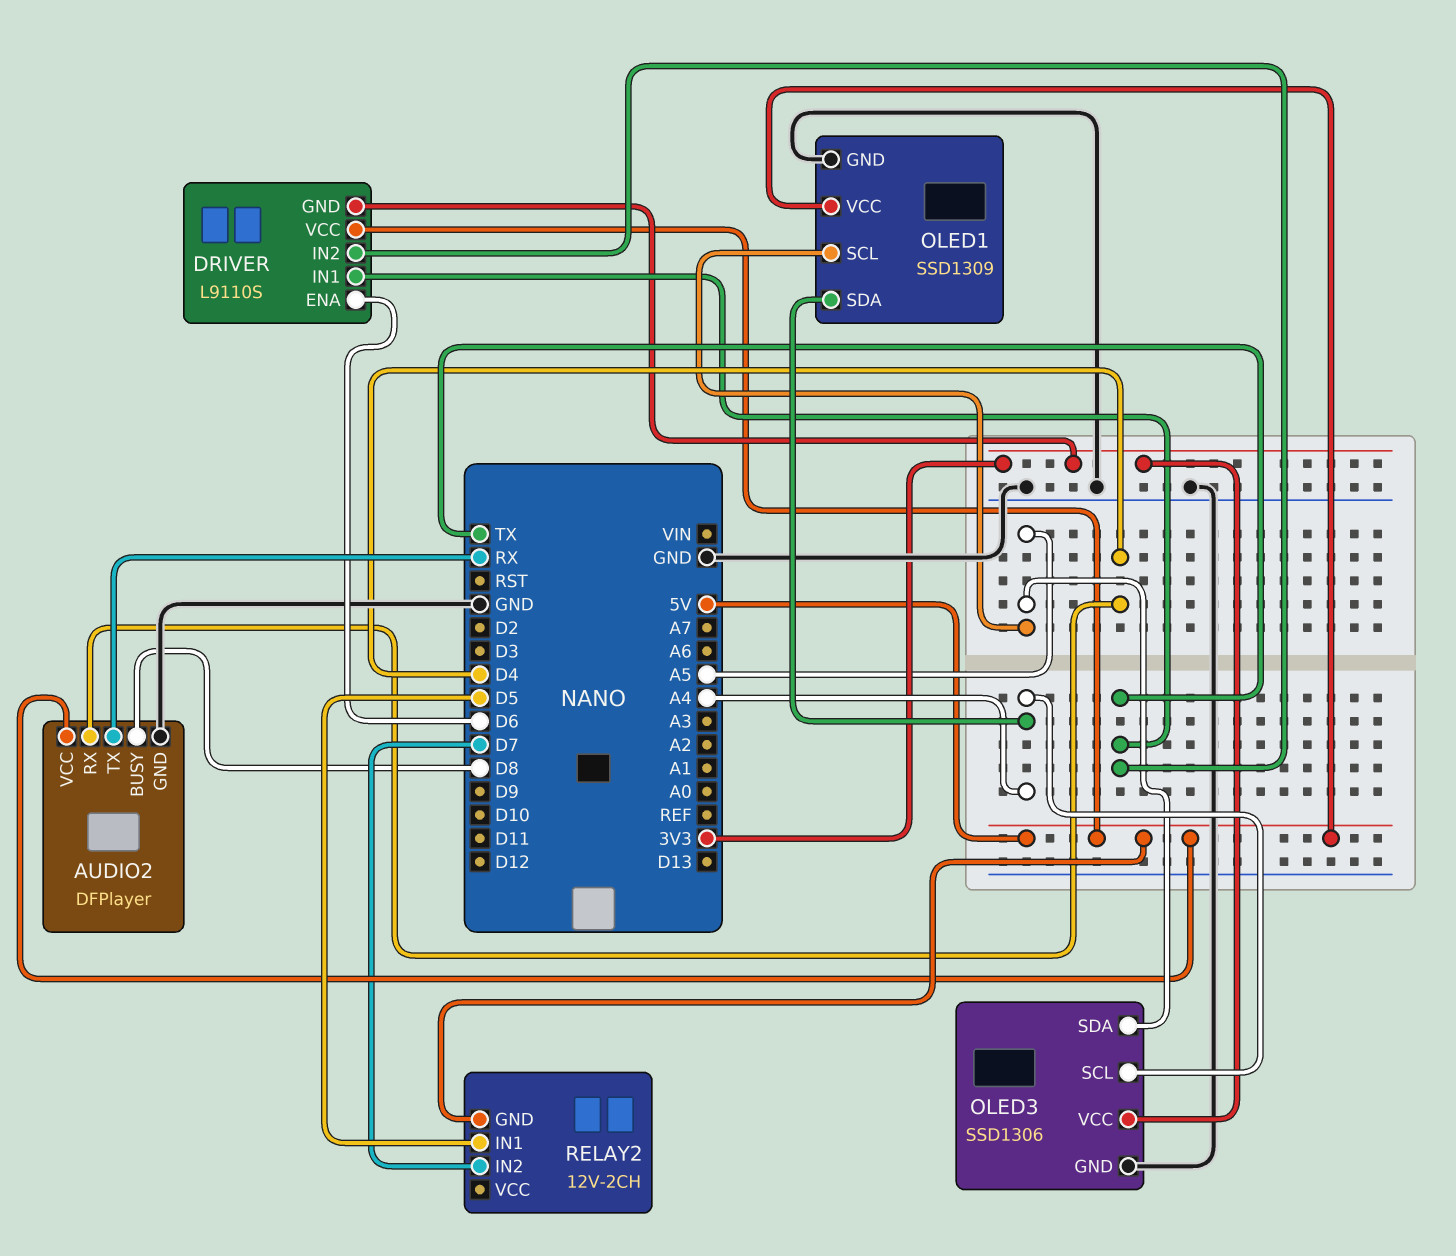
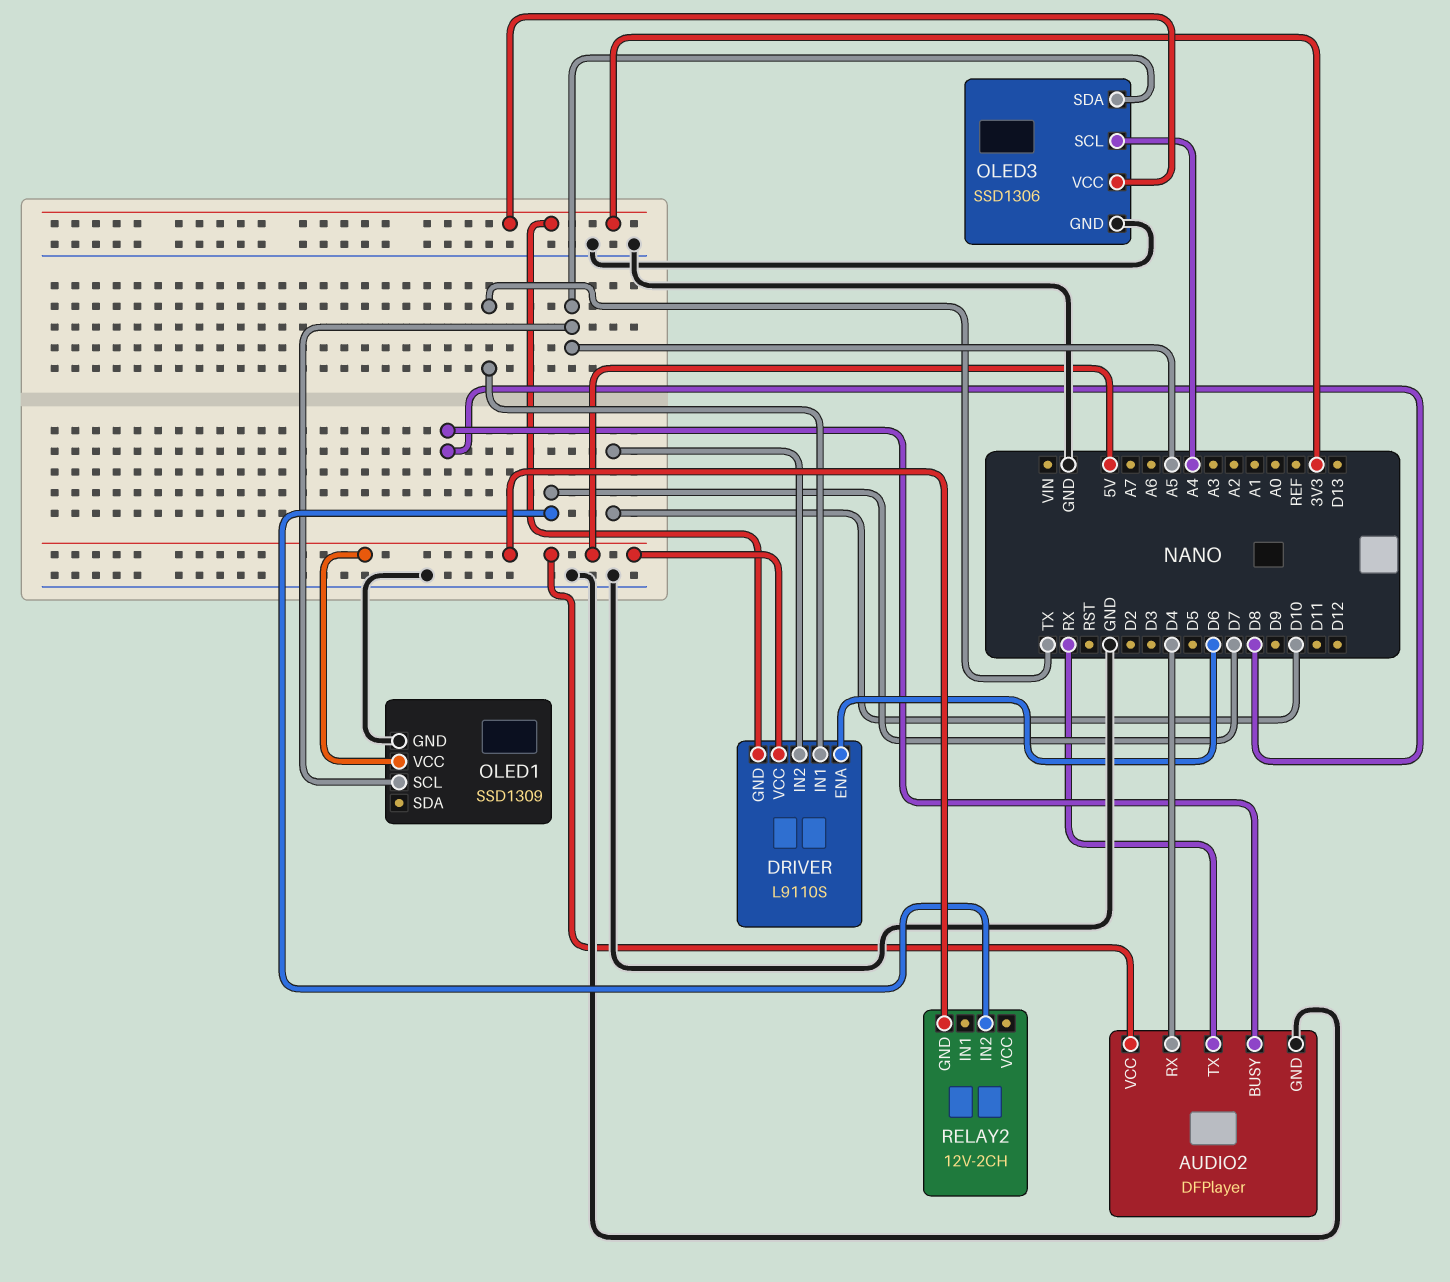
DRIVER pin IN2: TX -> D10
OLED1 pin SDA: A4 -> none
RELAY2 pin IN1: D5 -> none

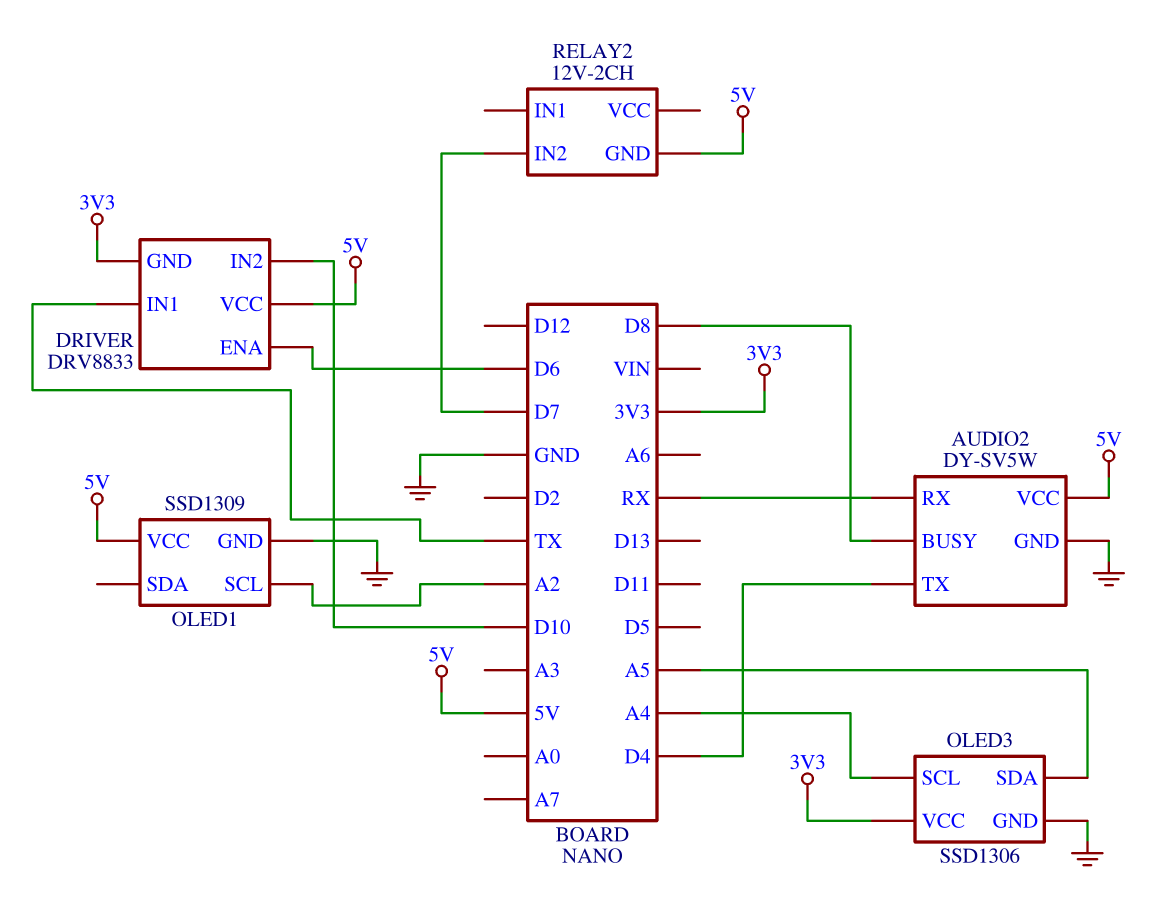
AUDIO2: DFPlayer -> DY-SV5W
AUDIO2 pin RX: D4 -> RX
AUDIO2 pin TX: RX -> D4
DRIVER: L9110S -> DRV8833
OLED1 pin SCL: A5 -> A2

